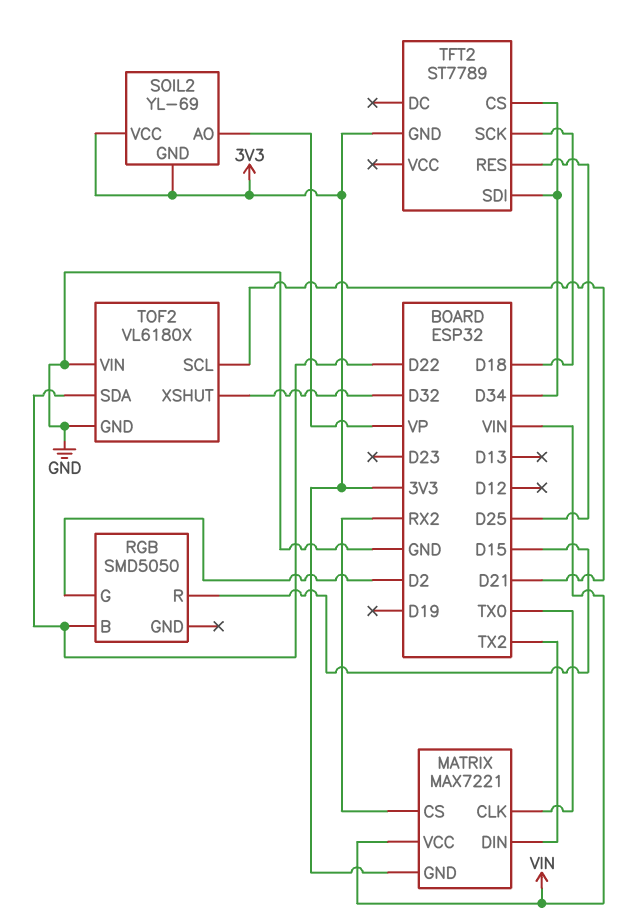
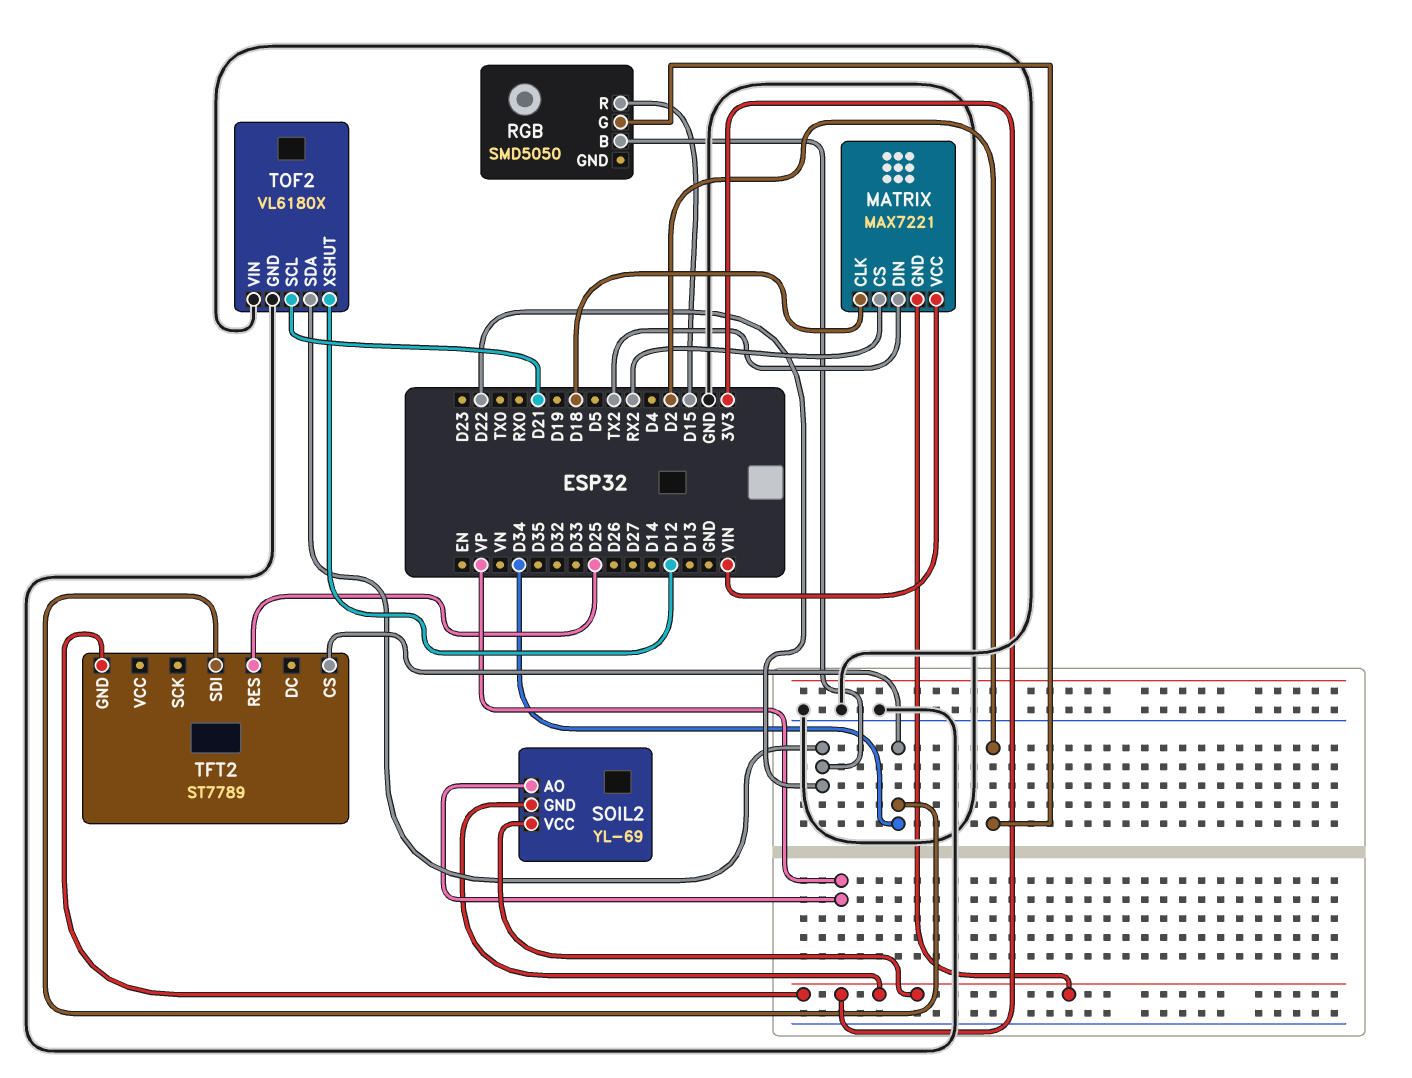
MATRIX pin CLK: TX0 -> D18
TFT2 pin SCK: D18 -> none
TOF2 pin XSHUT: D32 -> D12

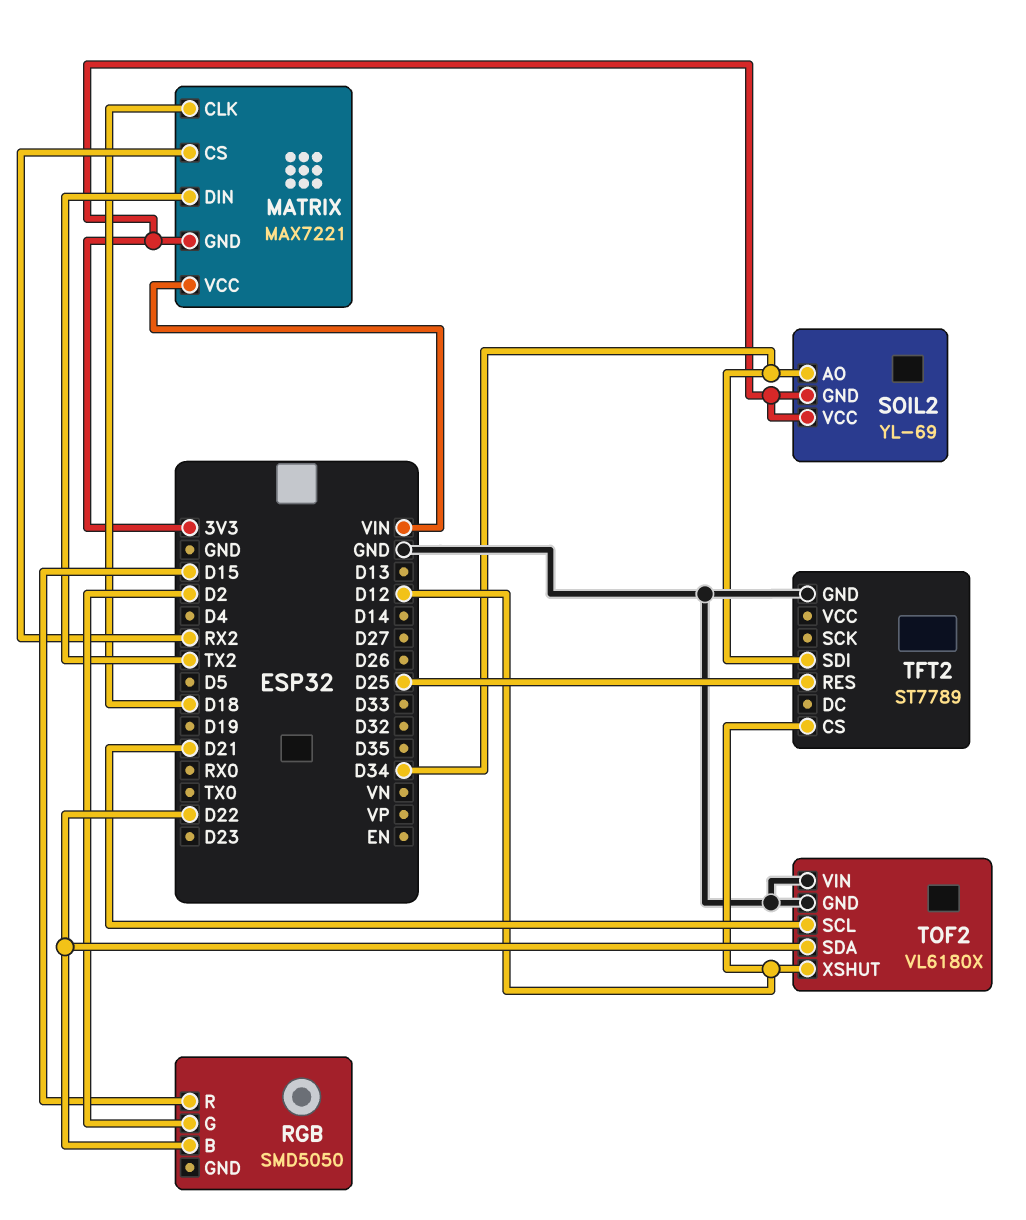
SOIL2 pin AO: VP -> D34
TFT2 pin CS: D34 -> D12
TFT2 pin GND: 3V3 -> GND

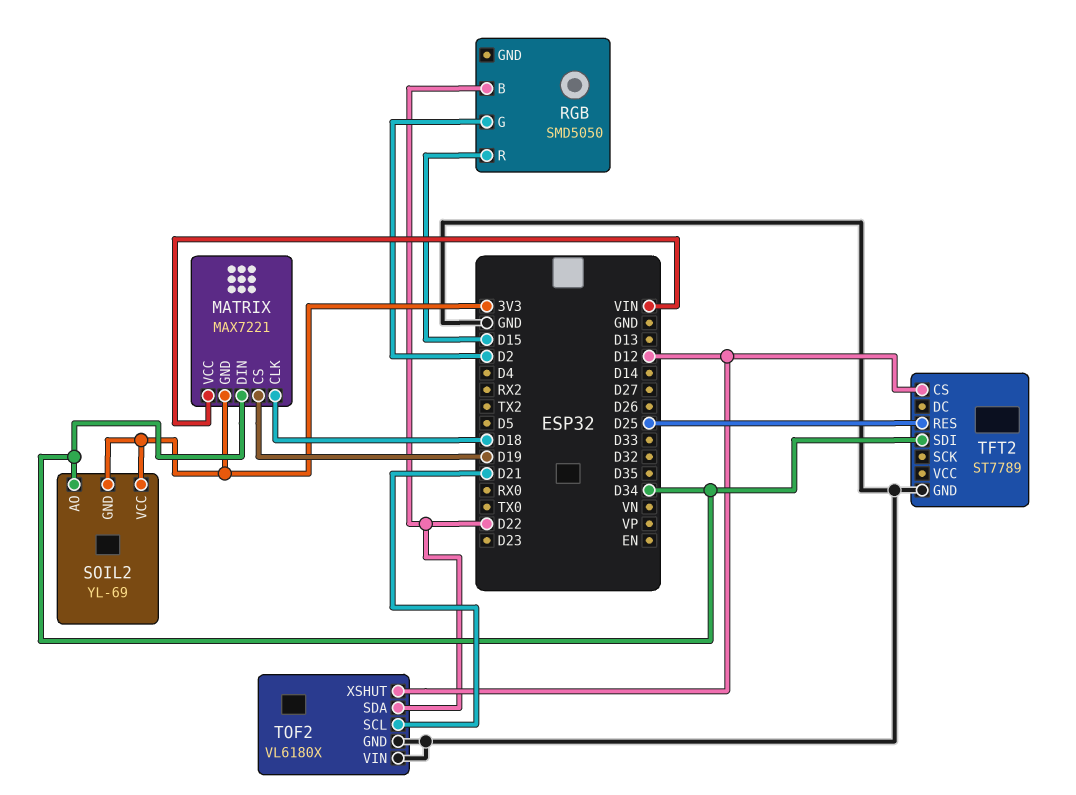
MATRIX pin CS: RX2 -> D19
MATRIX pin DIN: TX2 -> D34

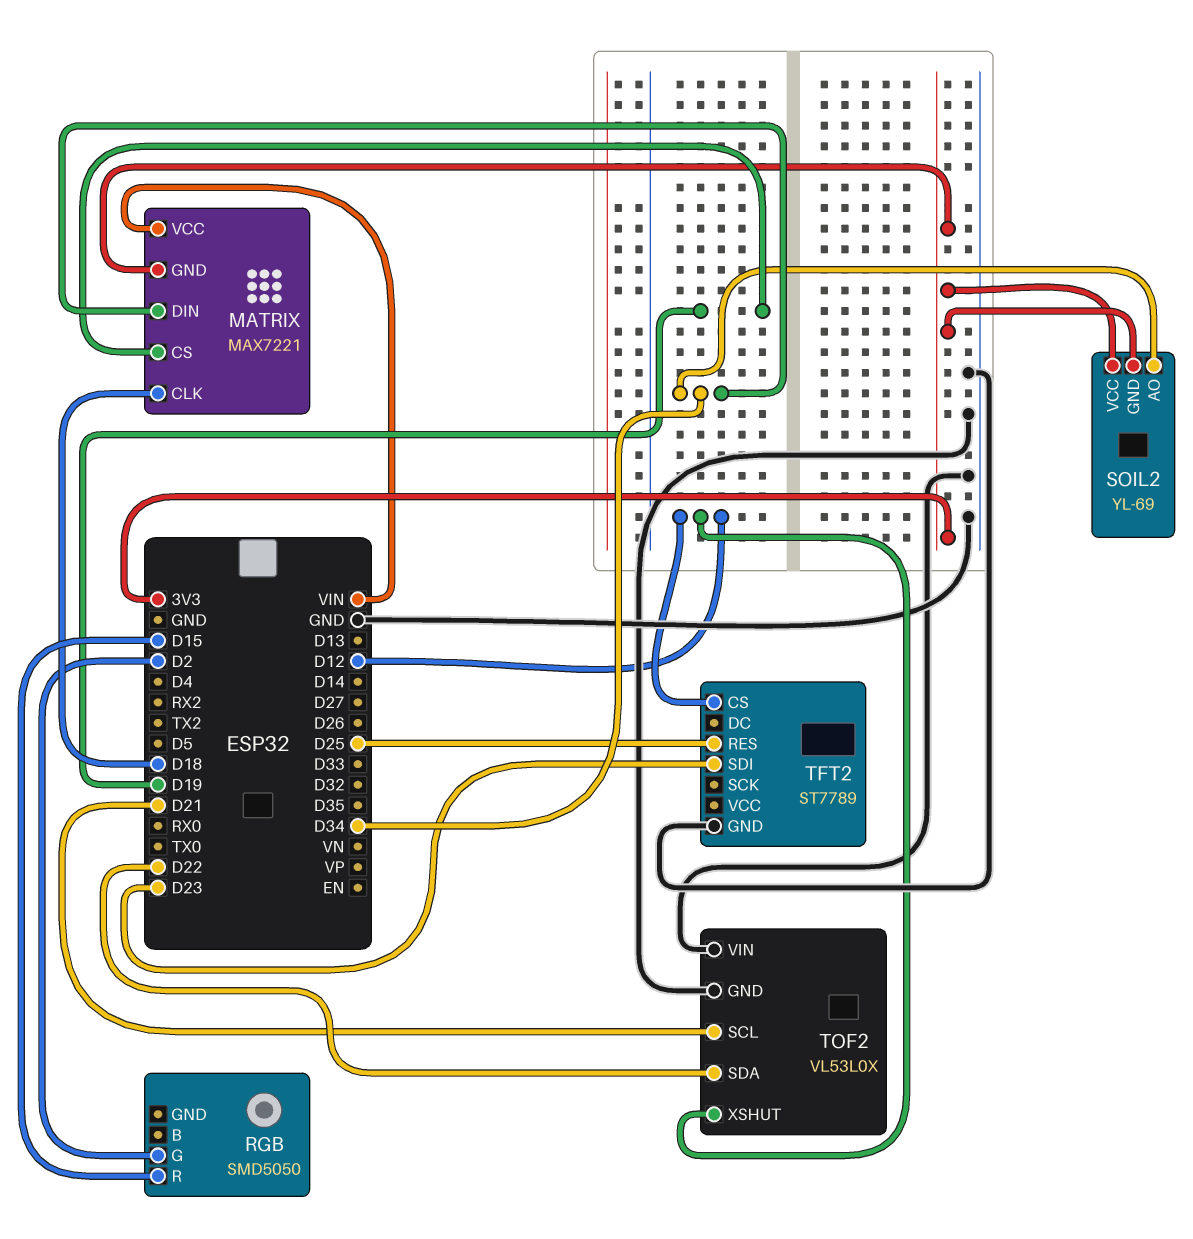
RGB pin B: D22 -> none
TFT2 pin SDI: D34 -> D23
TOF2: VL6180X -> VL53L0X

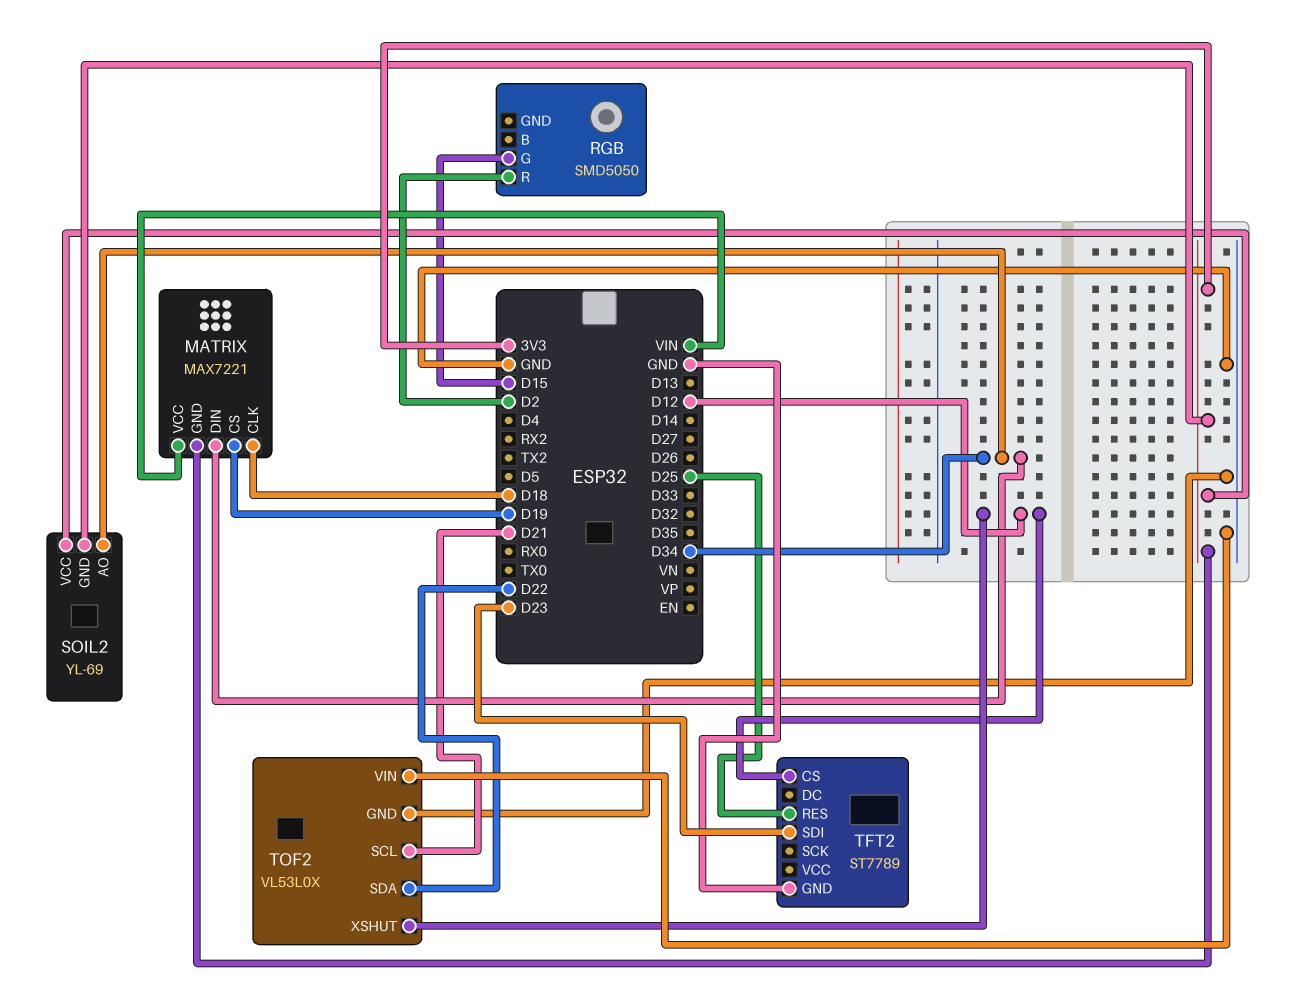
RGB pin G: D2 -> D15
RGB pin R: D15 -> D2

